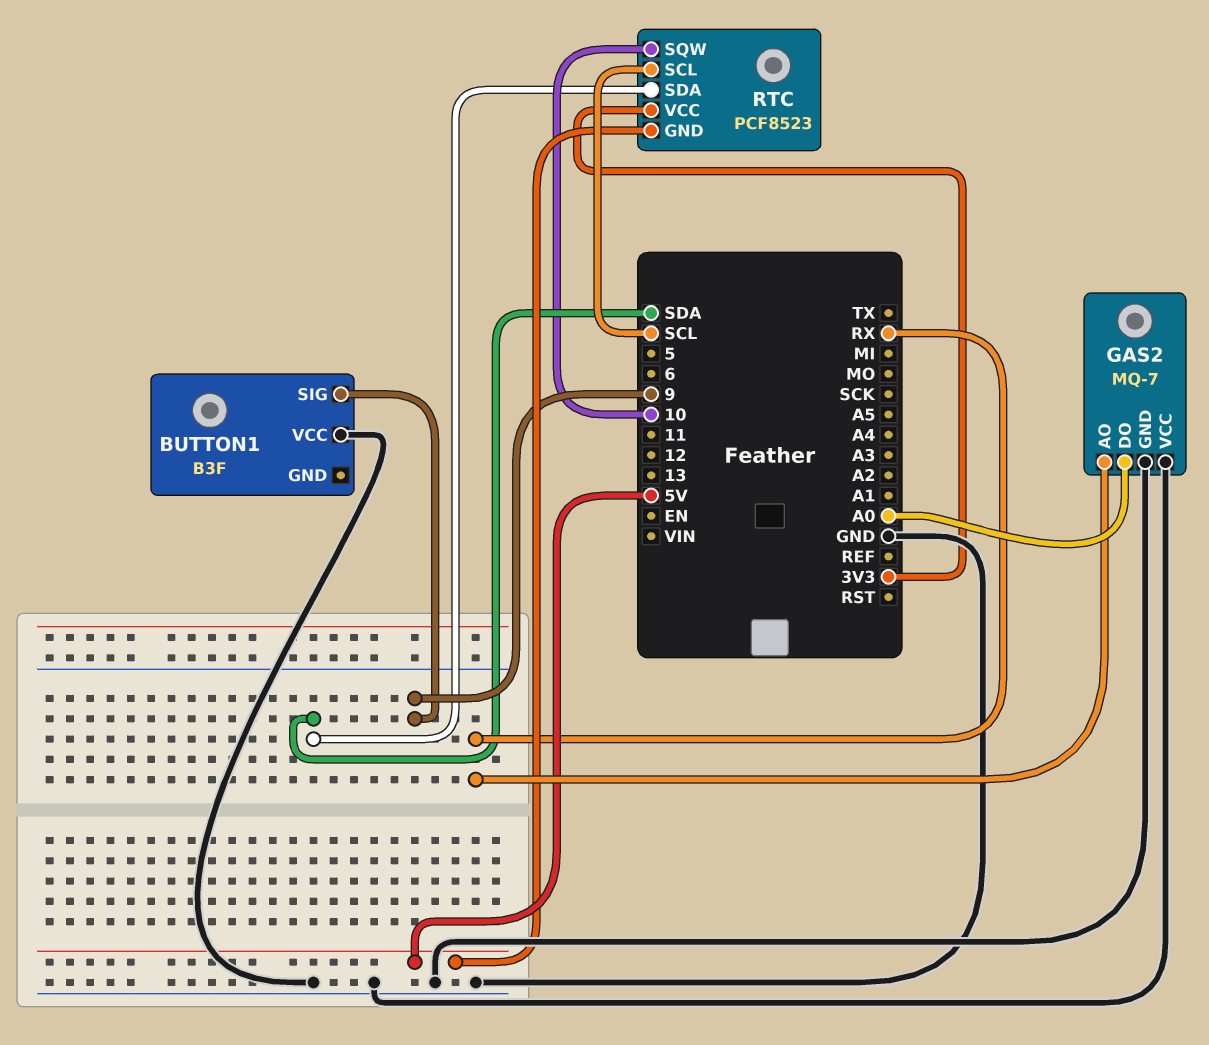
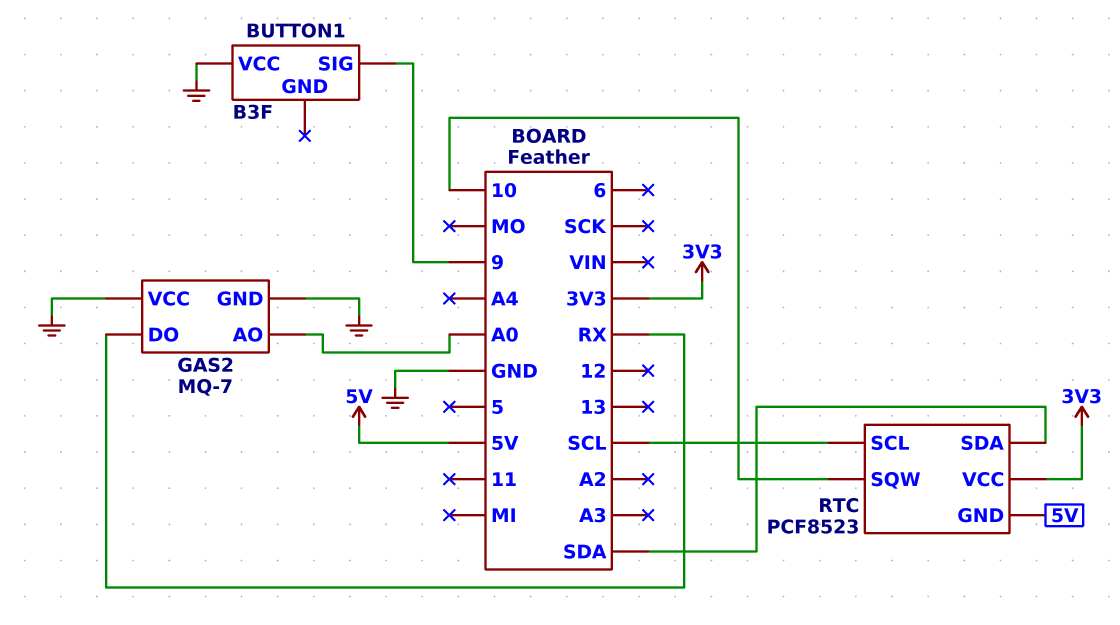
GAS2 pin AO: RX -> A0
GAS2 pin DO: A0 -> RX

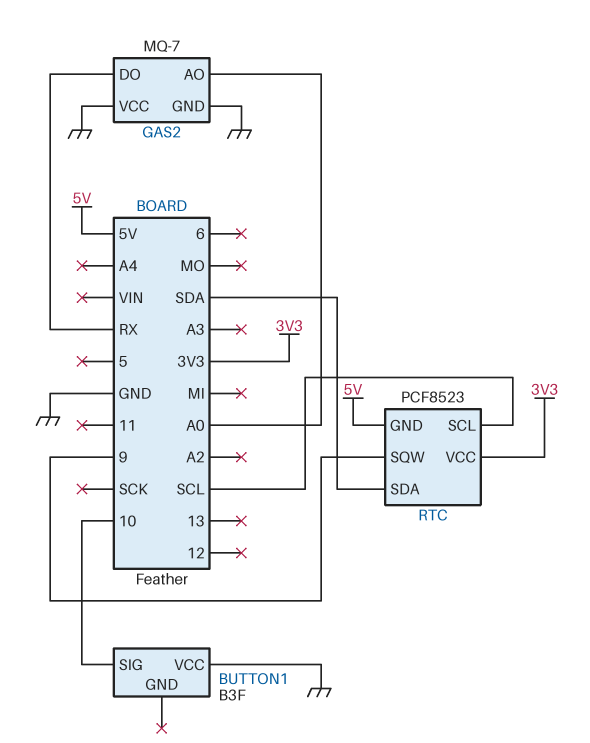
BUTTON1 pin SIG: 9 -> 10
RTC pin SQW: 10 -> 9

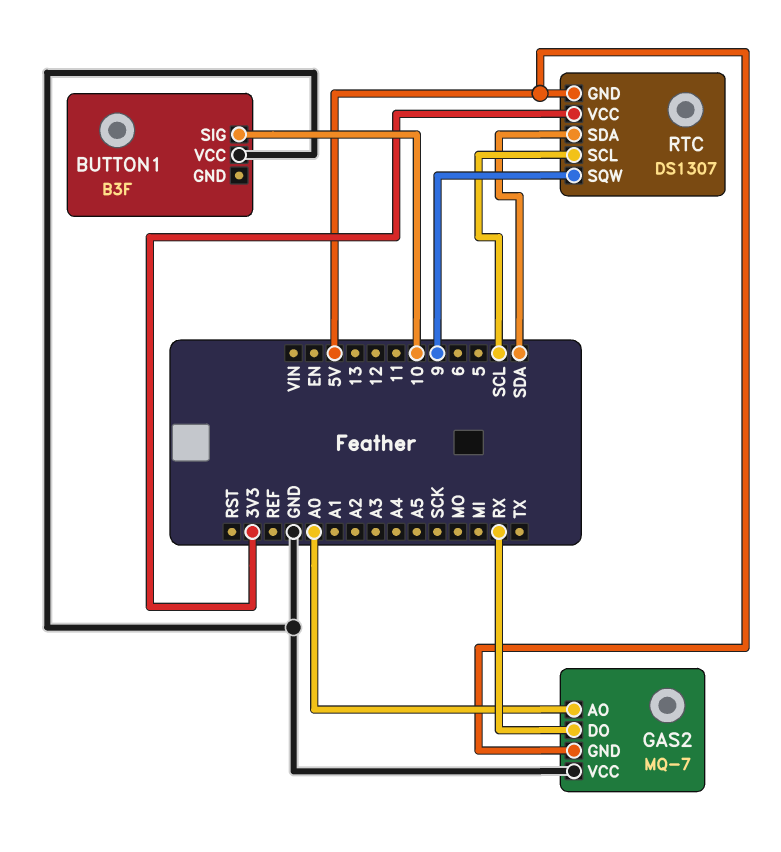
GAS2 pin GND: GND -> 5V
RTC: PCF8523 -> DS1307

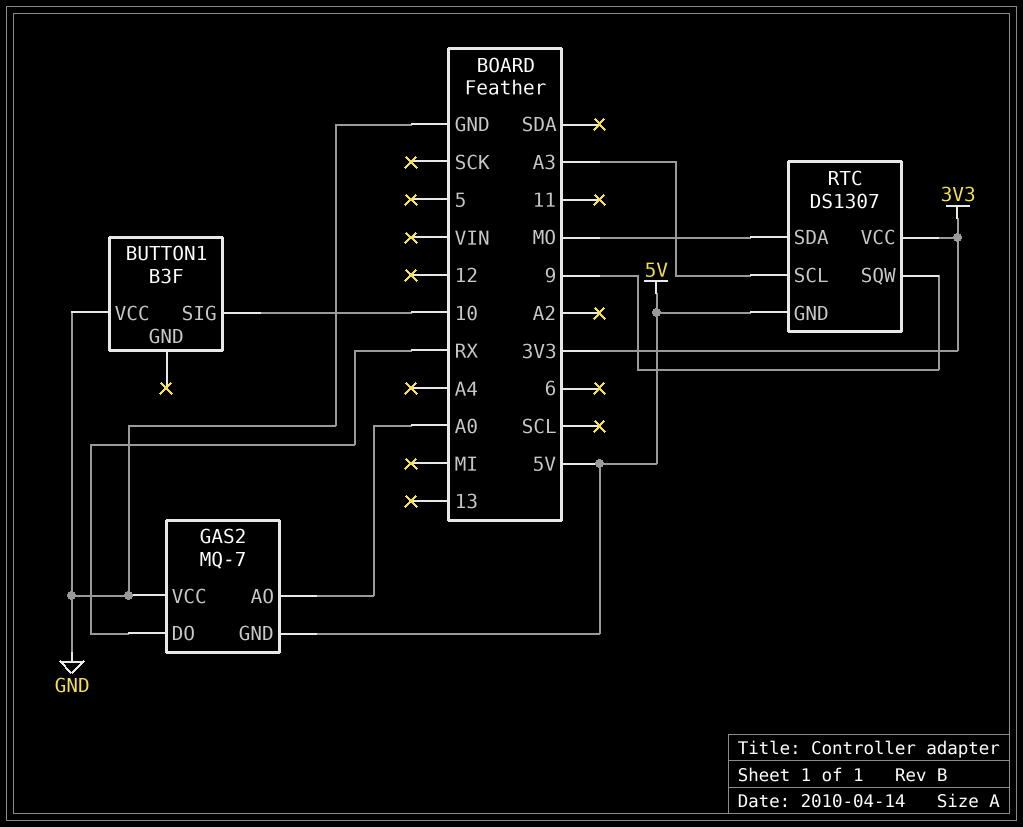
RTC pin SCL: SCL -> A3
RTC pin SDA: SDA -> MO

